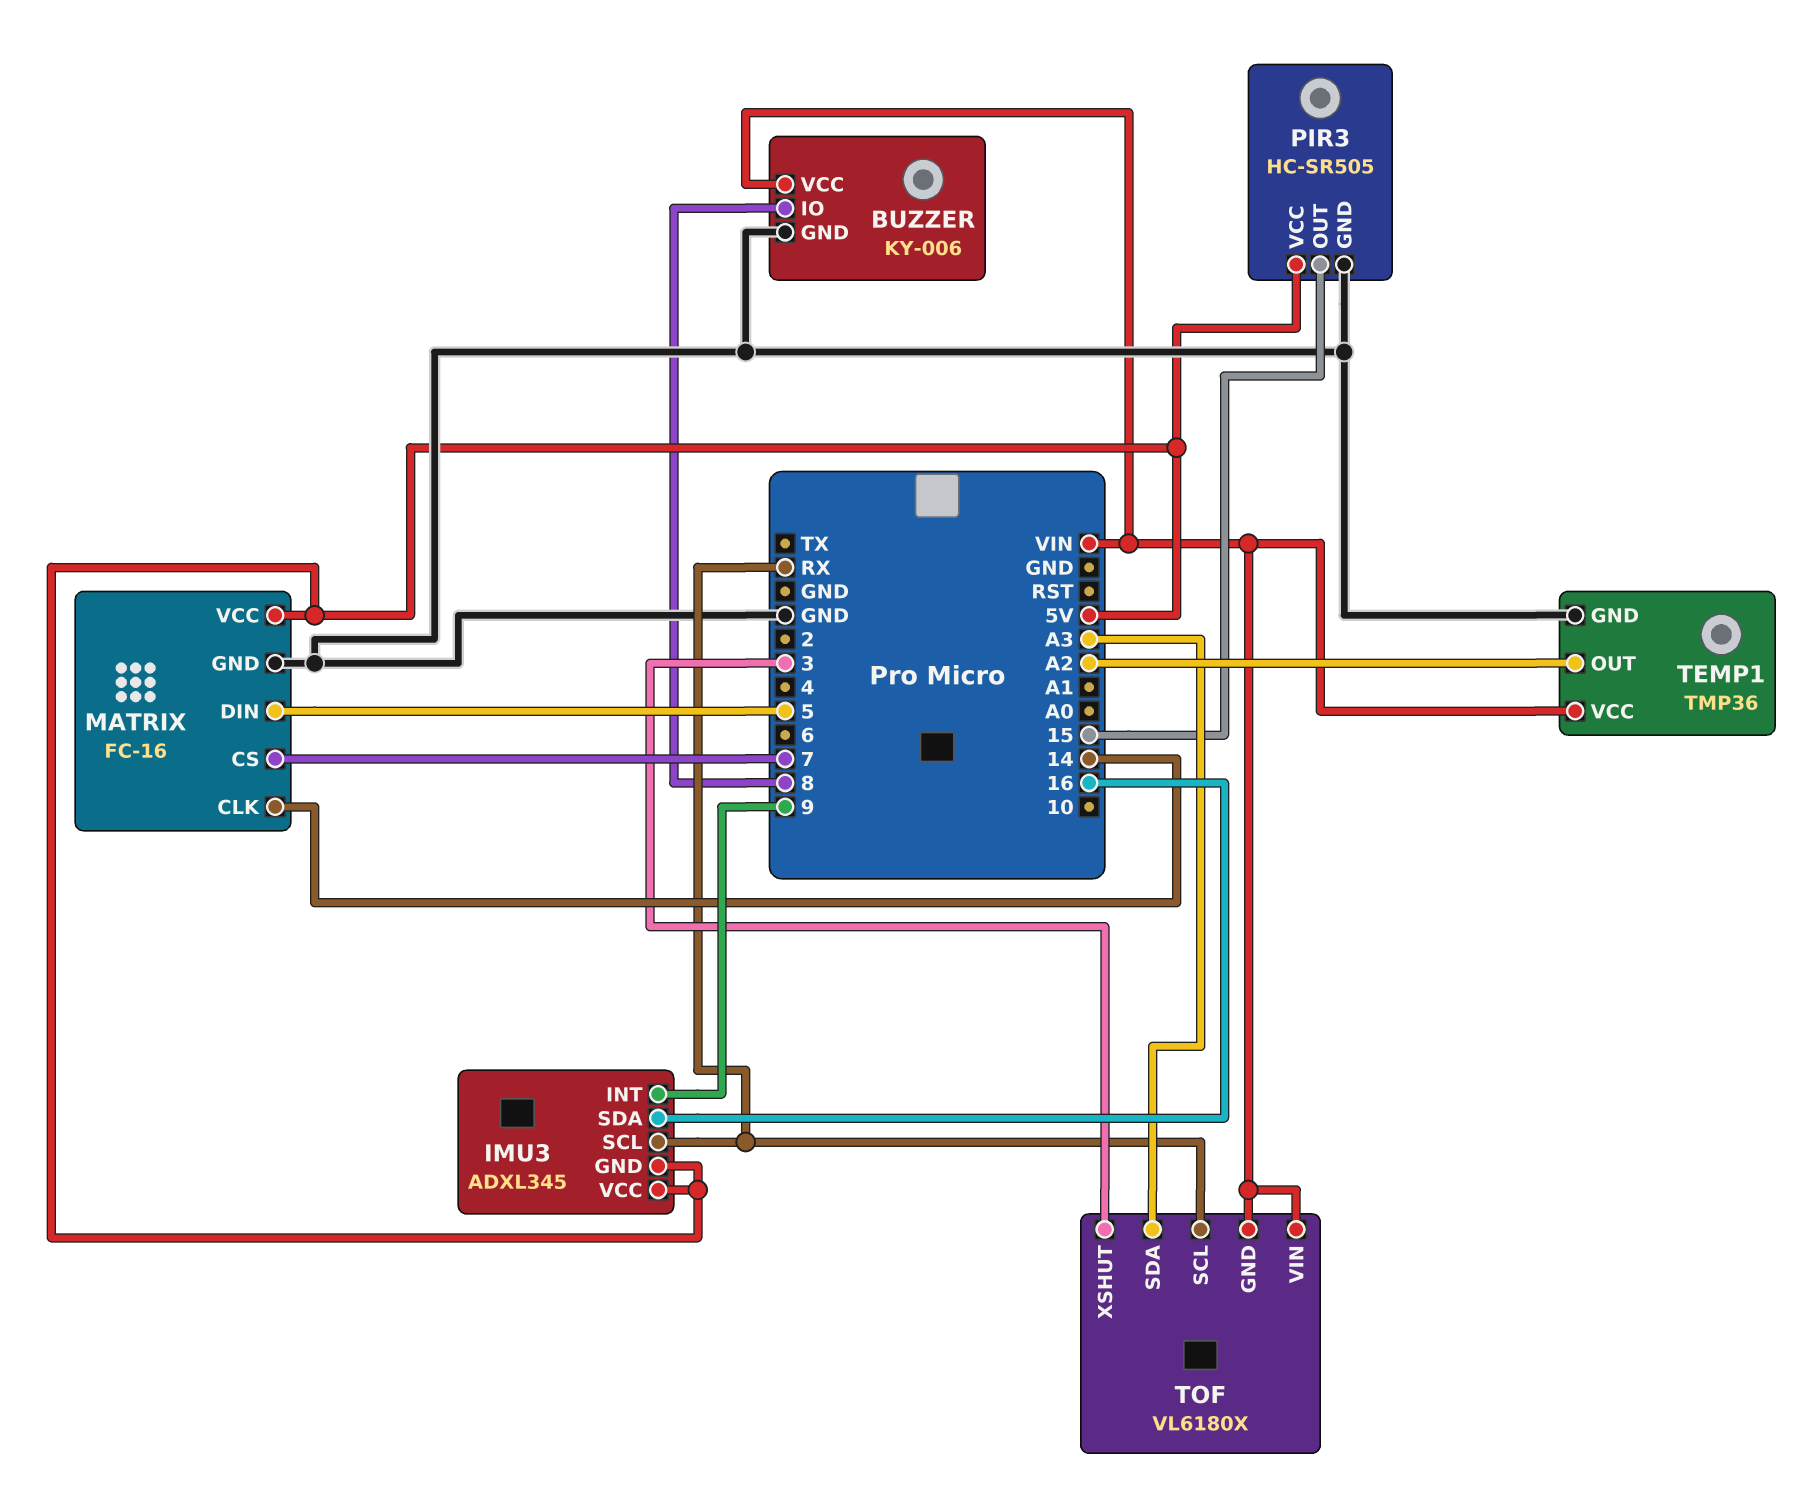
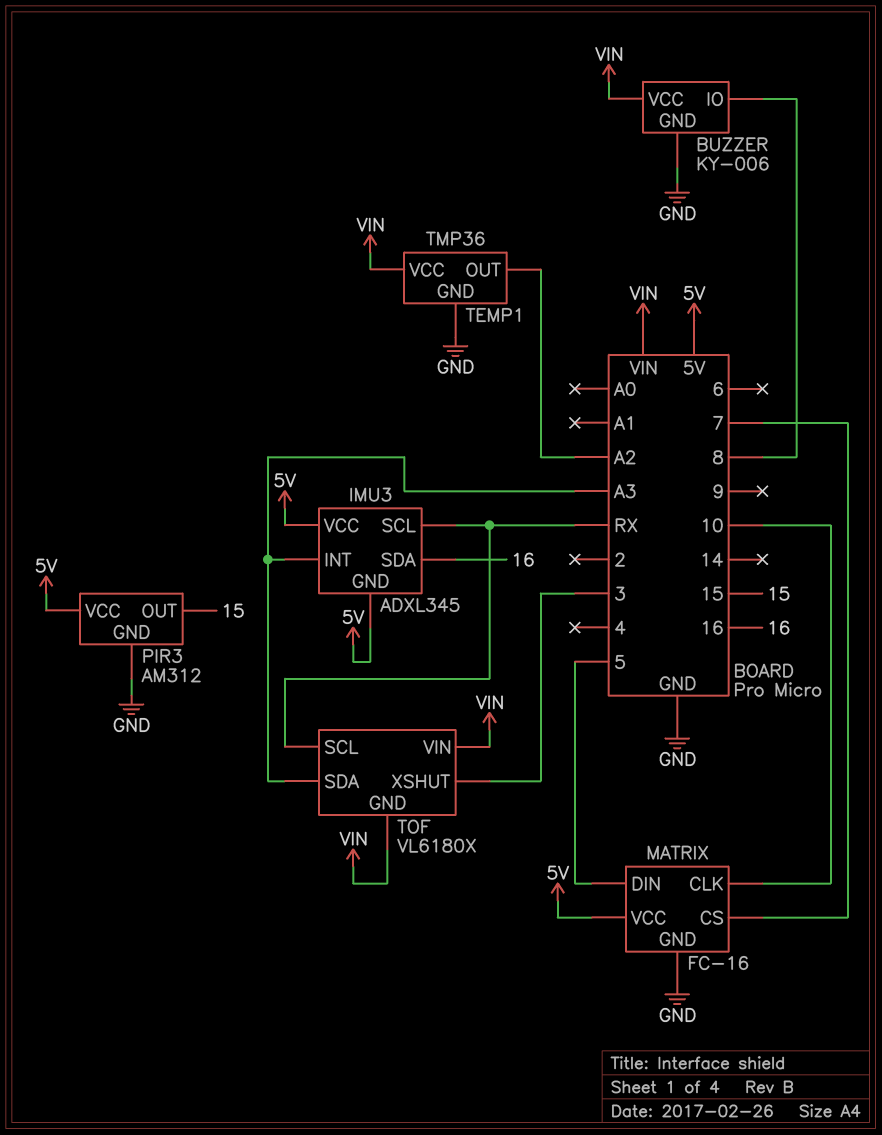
IMU3 pin INT: 9 -> A3
MATRIX pin CLK: 14 -> 10
PIR3: HC-SR505 -> AM312

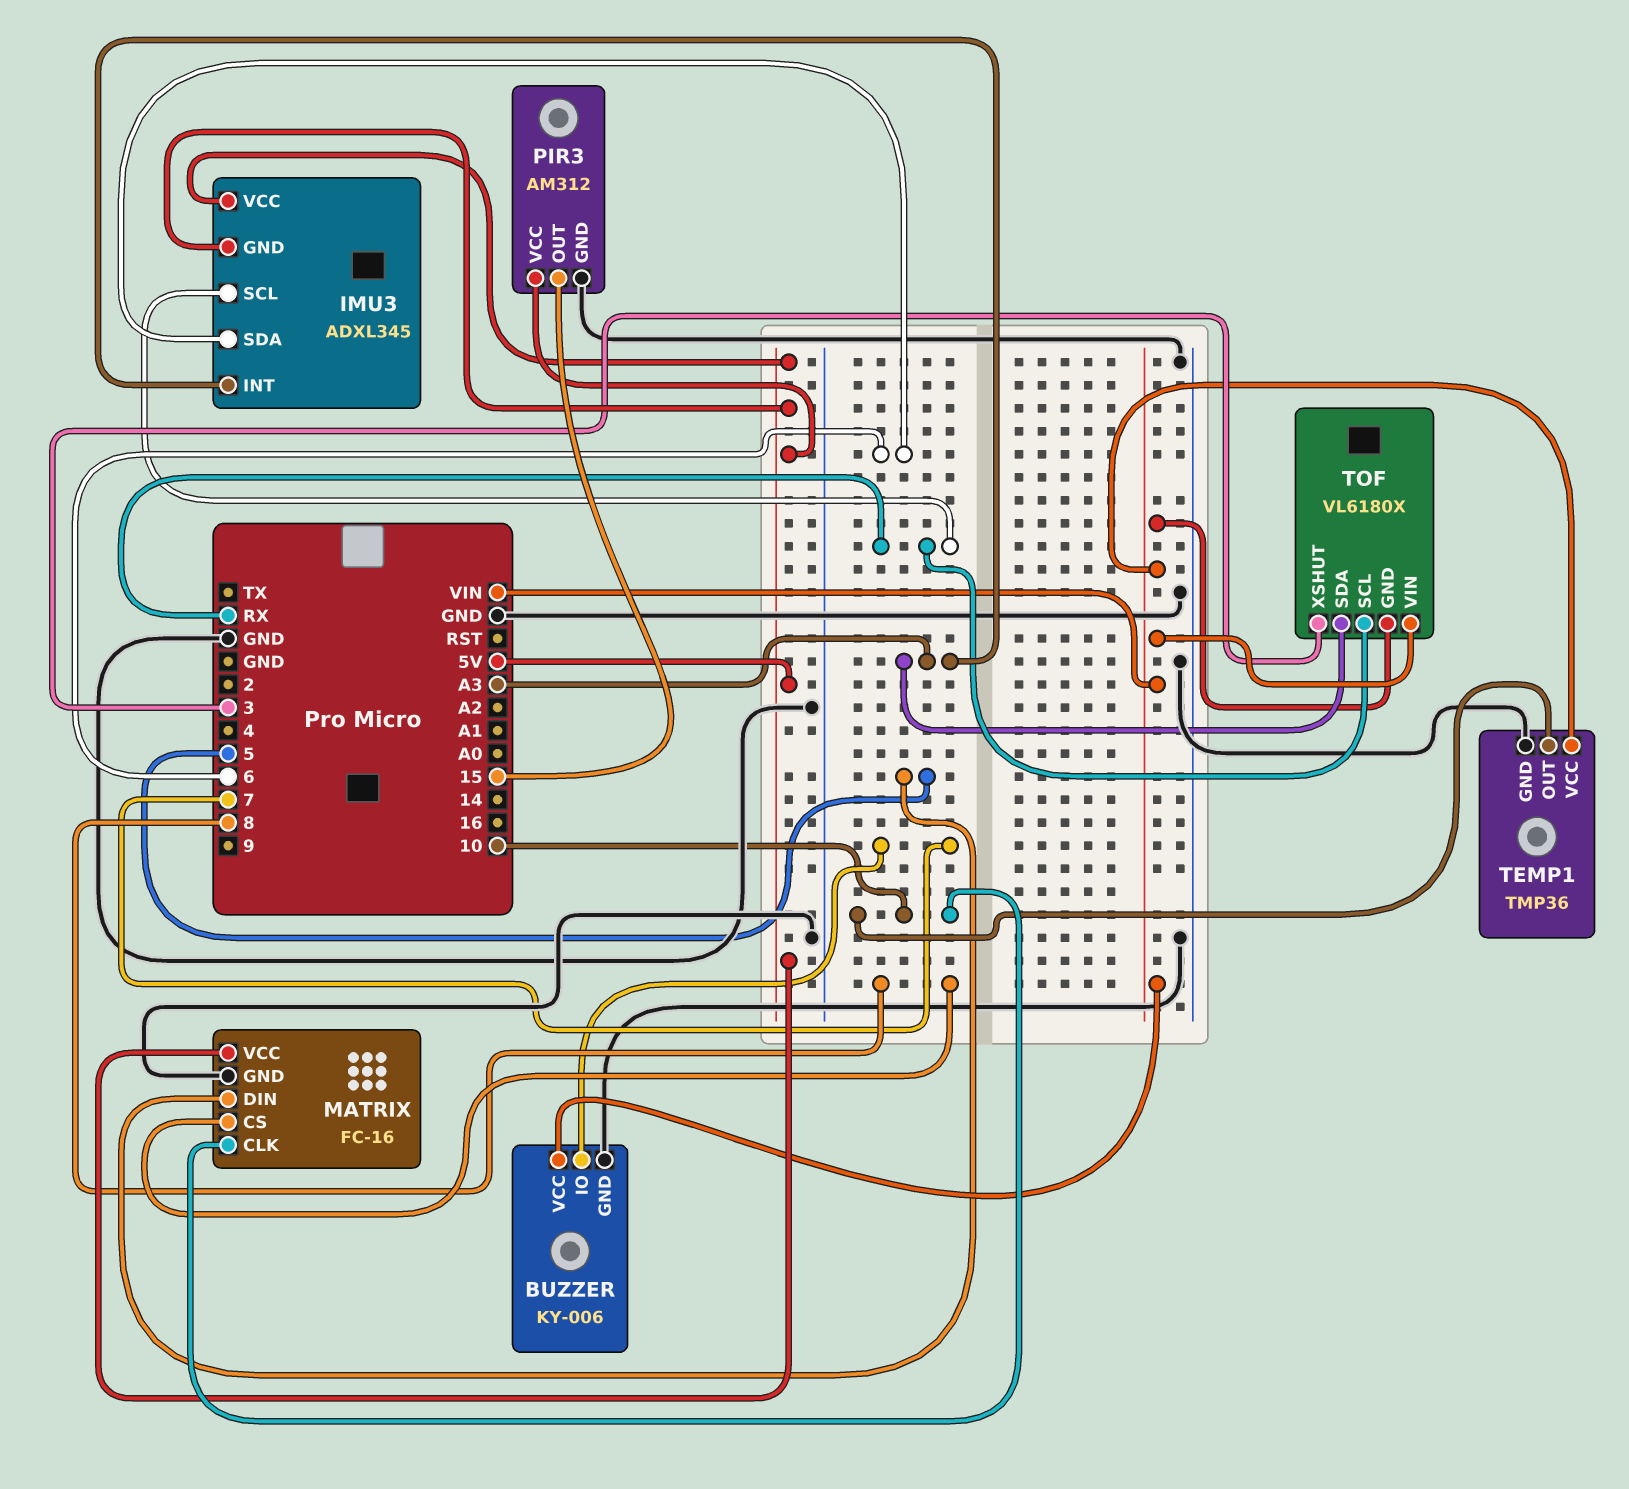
BUZZER pin IO: 8 -> 7
IMU3 pin SDA: 16 -> 6
MATRIX pin CS: 7 -> 8
TEMP1 pin OUT: A2 -> 10

